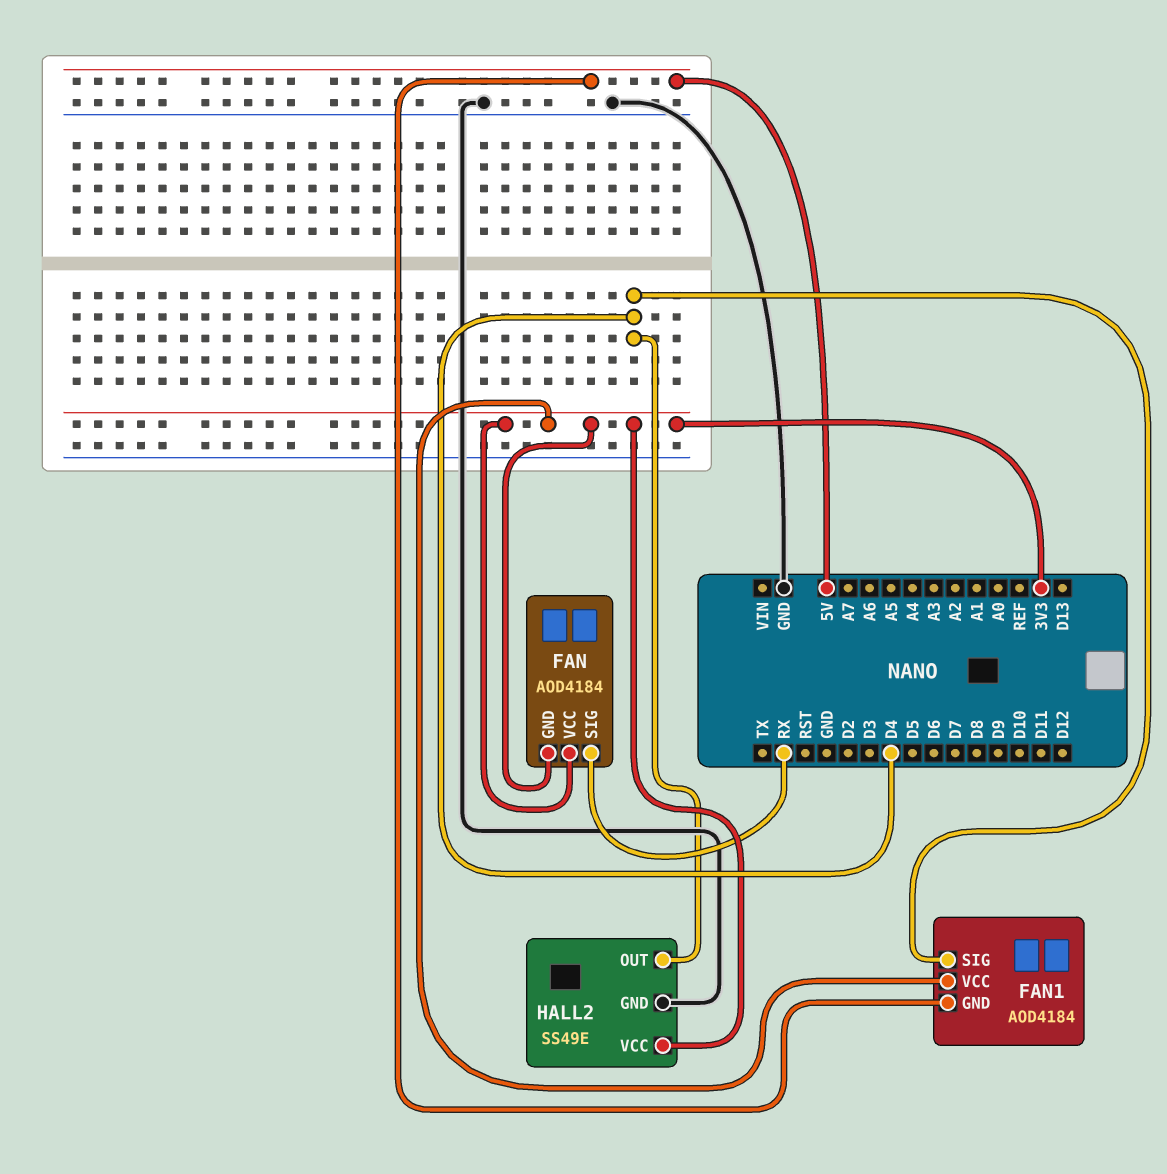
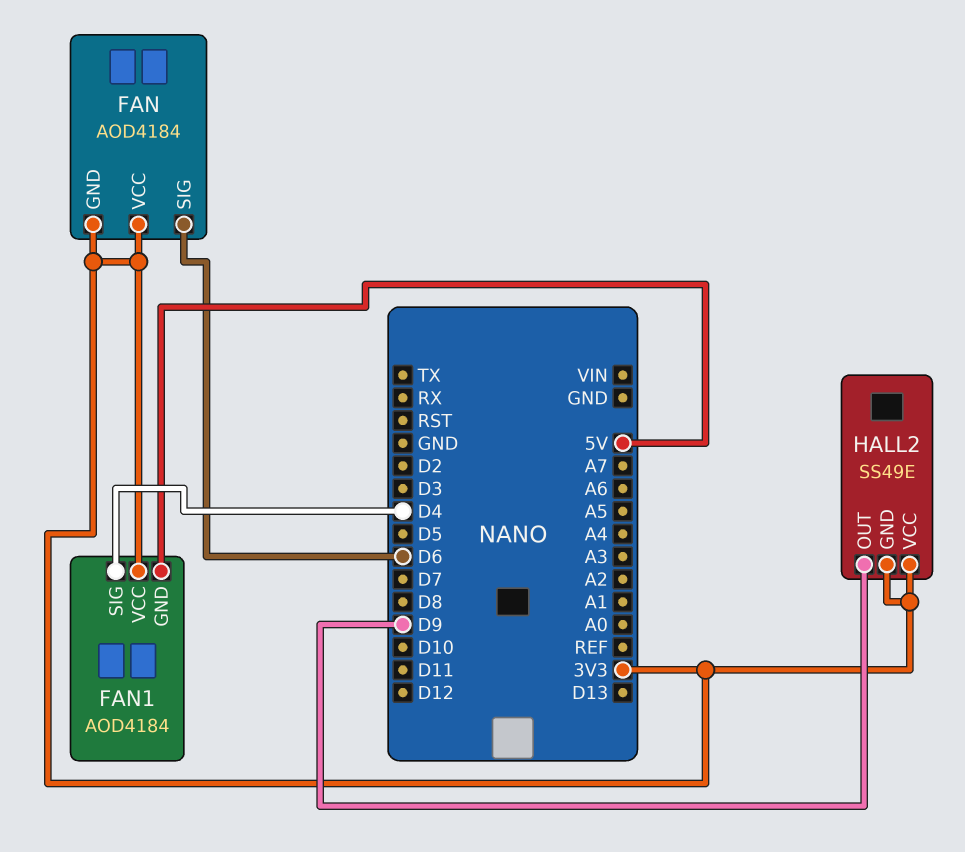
FAN pin SIG: RX -> D6
HALL2 pin GND: GND -> 3V3
HALL2 pin OUT: D4 -> D9

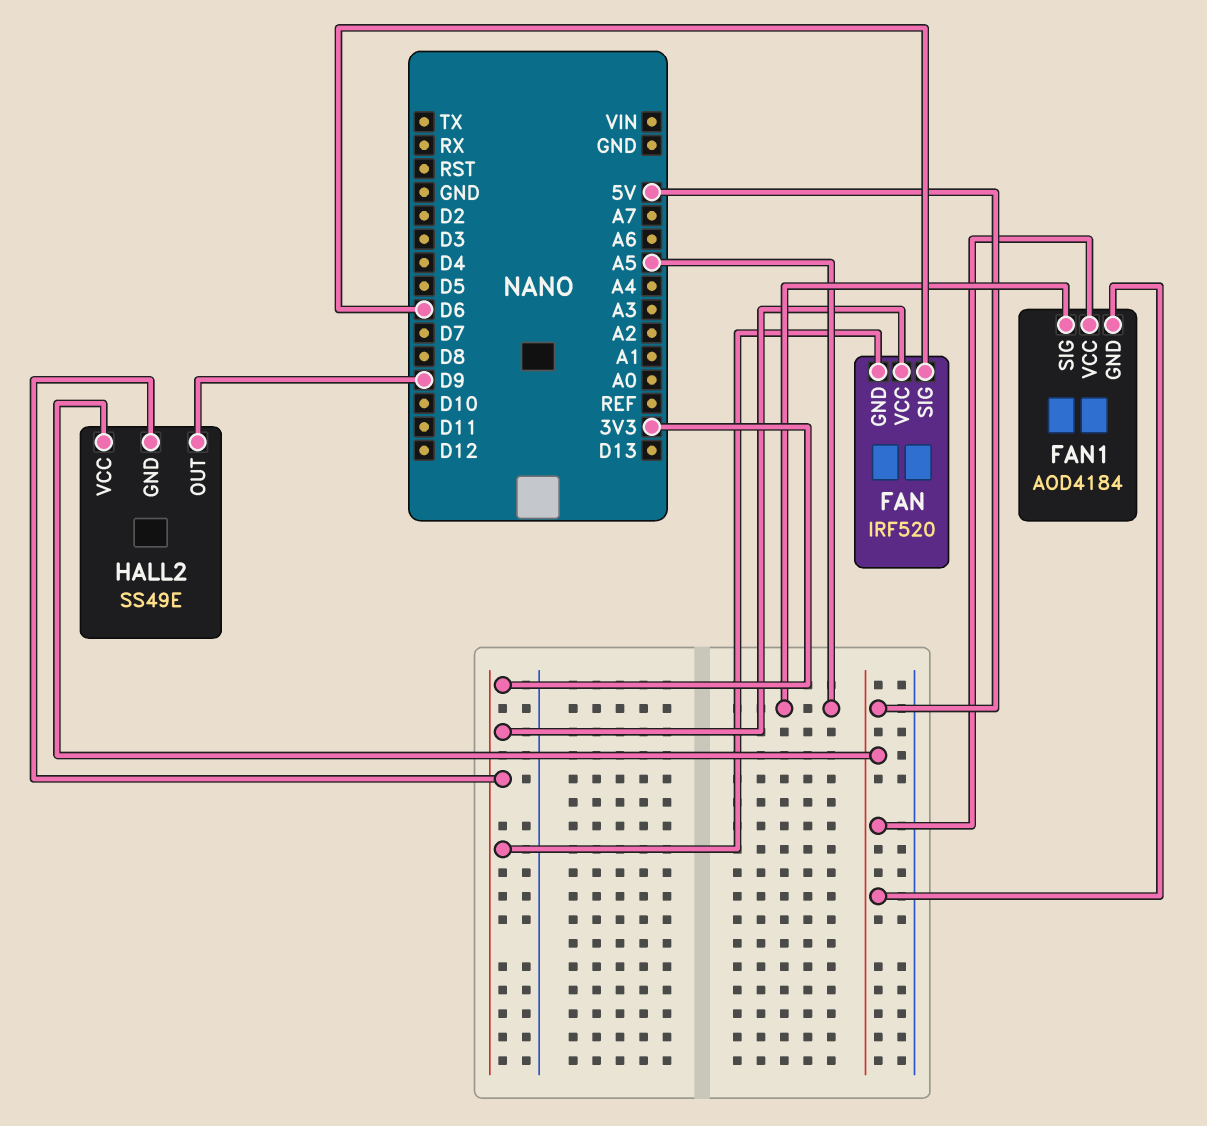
FAN: AOD4184 -> IRF520
FAN1 pin SIG: D4 -> A5
FAN1 pin VCC: 3V3 -> 5V
HALL2 pin VCC: 3V3 -> 5V

